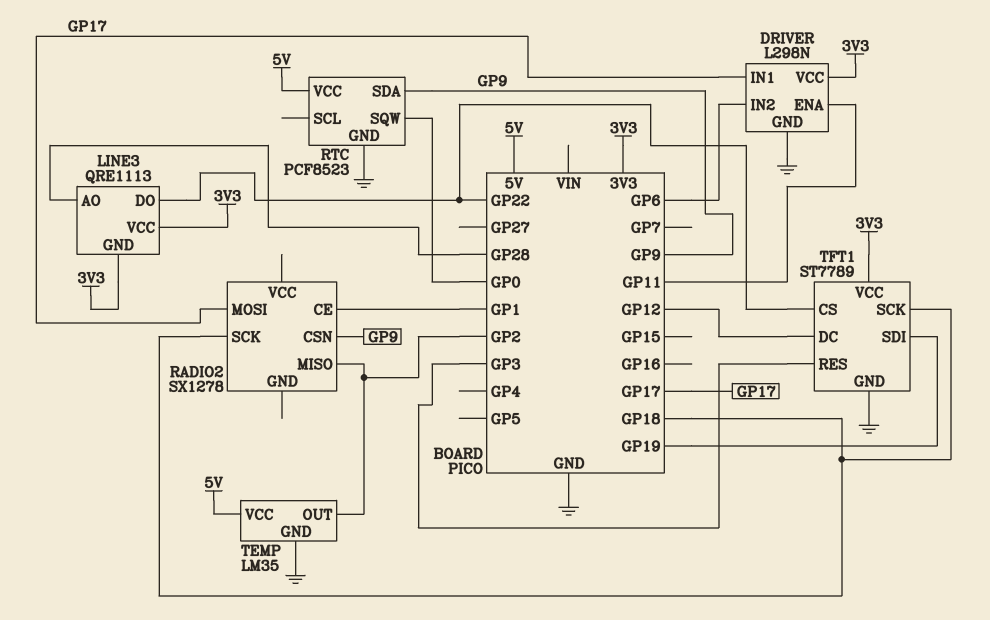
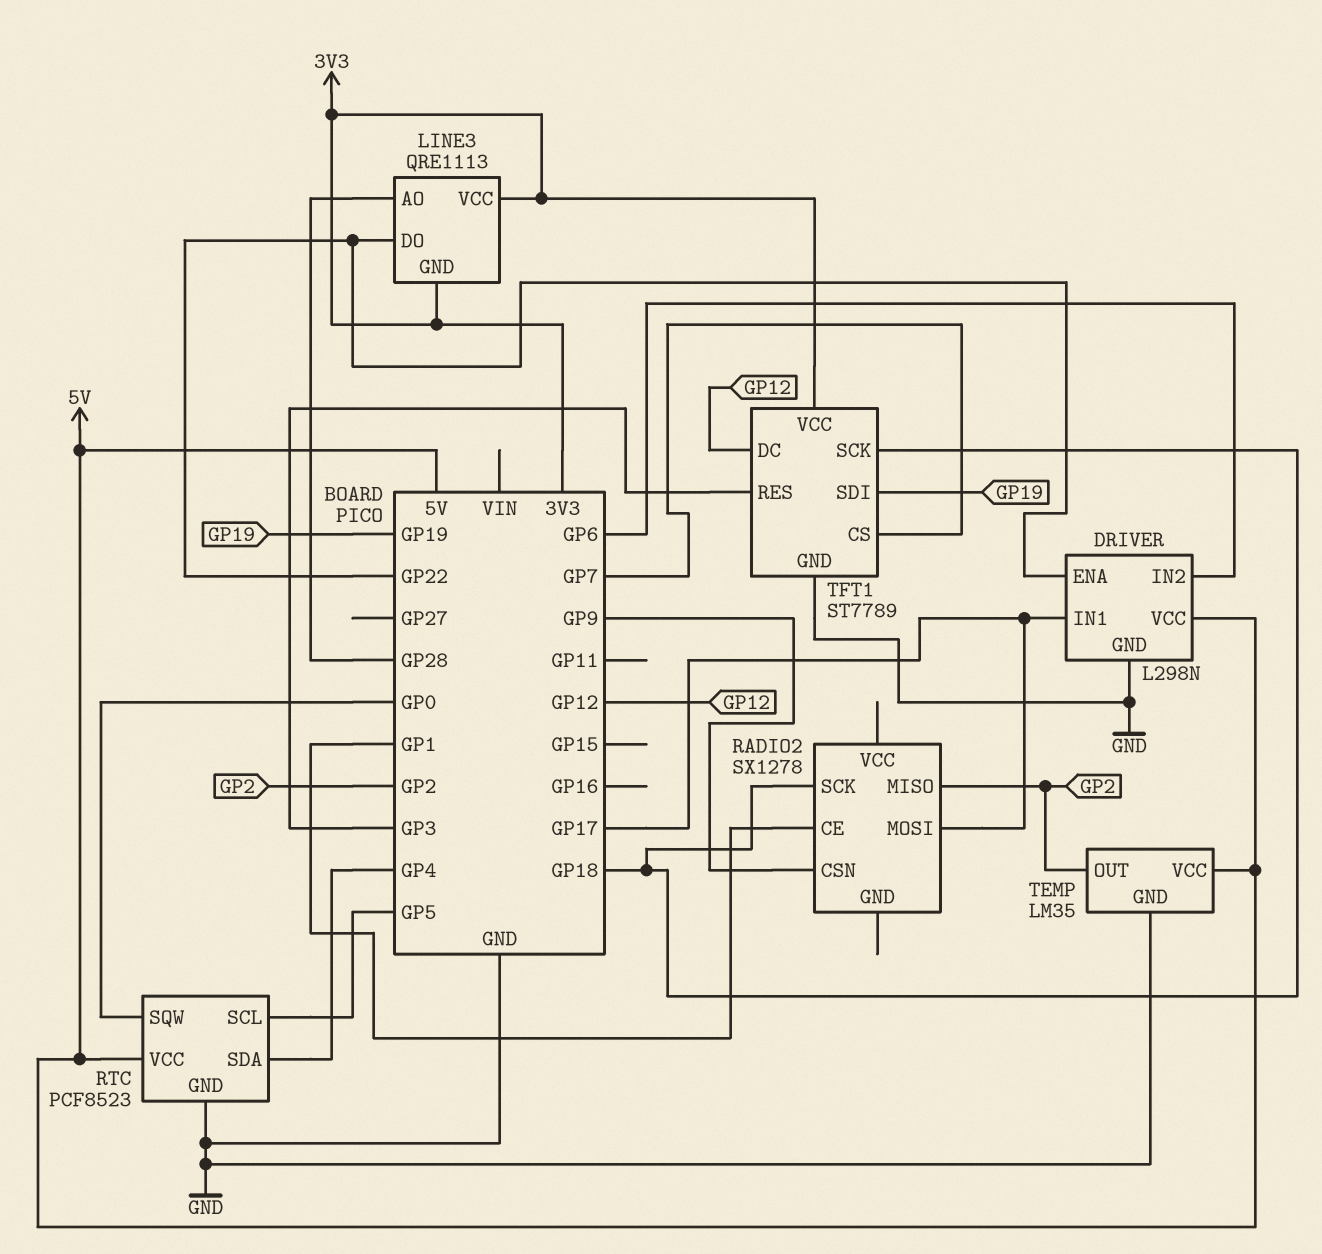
DRIVER pin ENA: GP11 -> GP22
DRIVER pin VCC: 3V3 -> 5V
RTC pin SCL: none -> GP5
RTC pin SDA: GP9 -> GP4
TFT1 pin CS: GP22 -> GP7

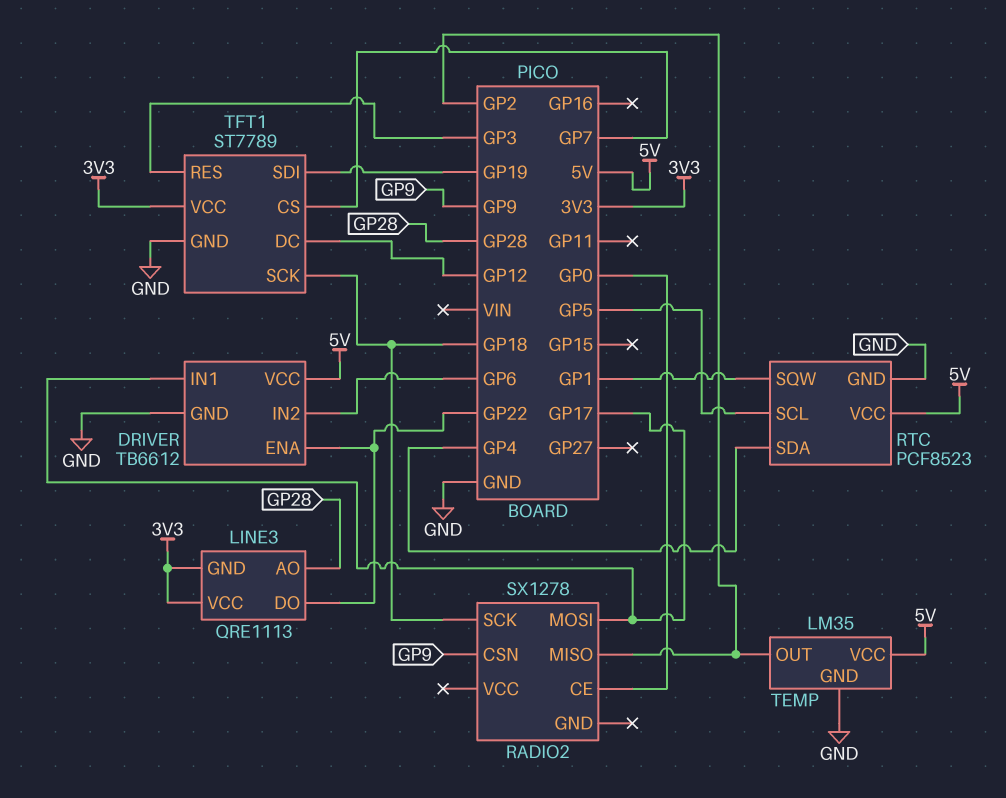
DRIVER: L298N -> TB6612
RADIO2 pin CE: GP1 -> GP0
RTC pin SQW: GP0 -> GP1

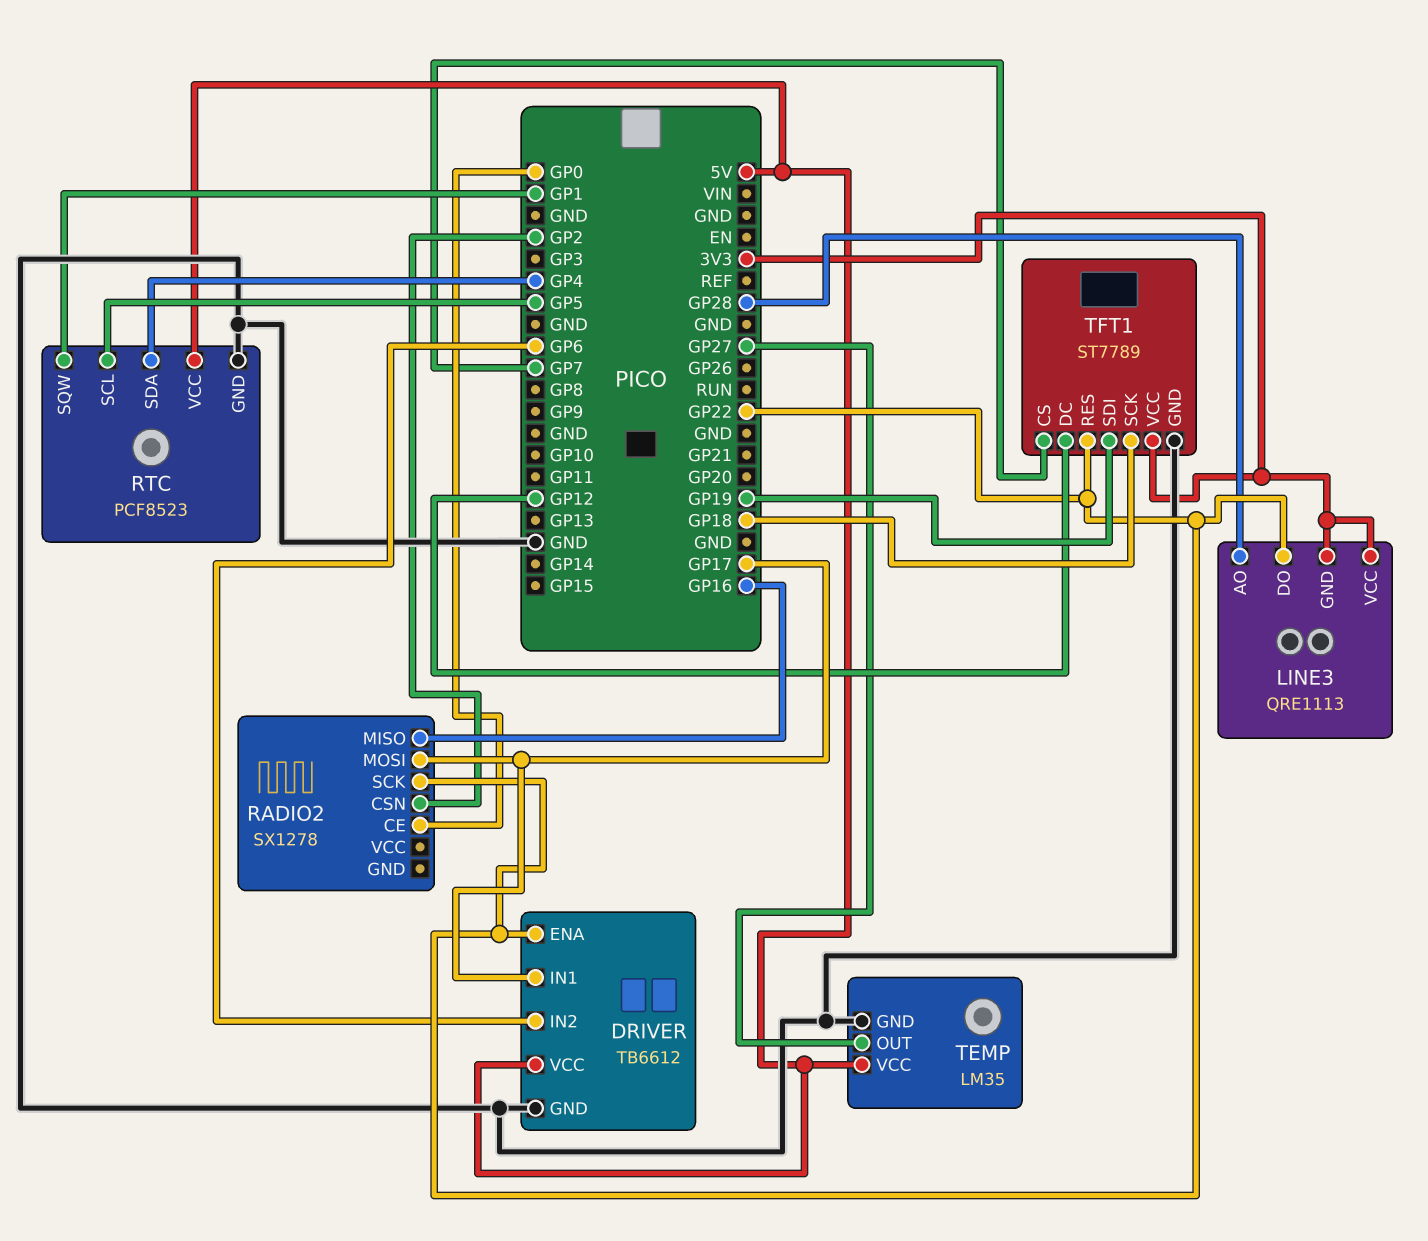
RADIO2 pin CSN: GP9 -> GP2
RADIO2 pin MISO: GP2 -> GP16
RADIO2 pin SCK: GP18 -> GP22
TEMP pin OUT: GP2 -> GP27
TFT1 pin RES: GP3 -> GP22

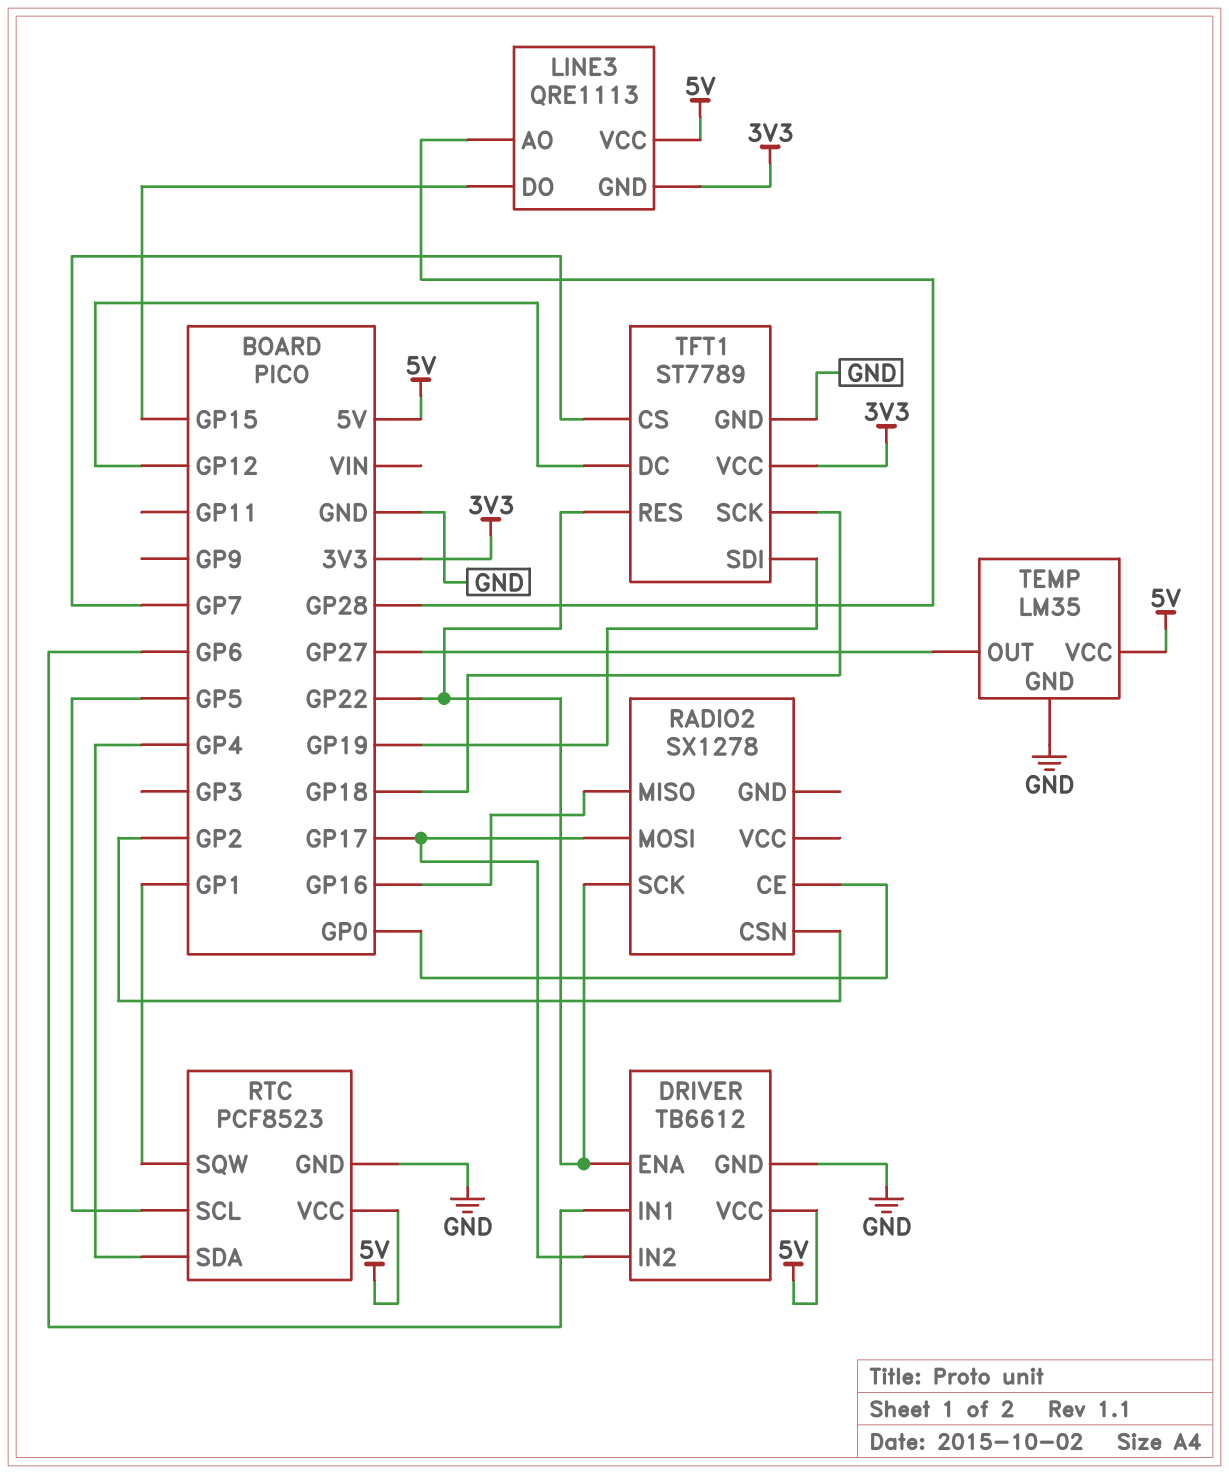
DRIVER pin IN1: GP17 -> GP6
DRIVER pin IN2: GP6 -> GP17
LINE3 pin DO: GP22 -> GP15
LINE3 pin VCC: 3V3 -> 5V

